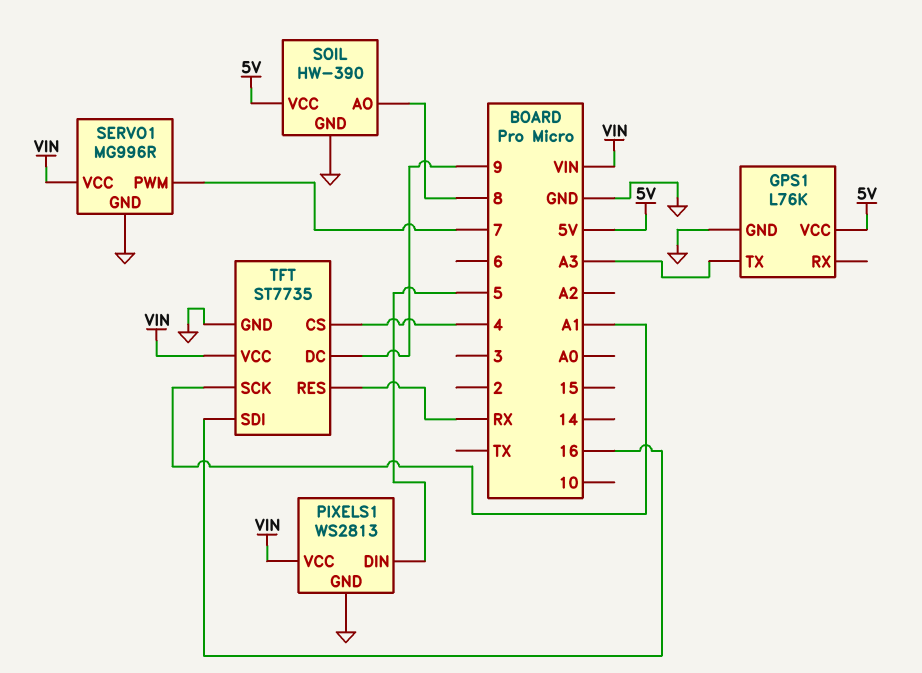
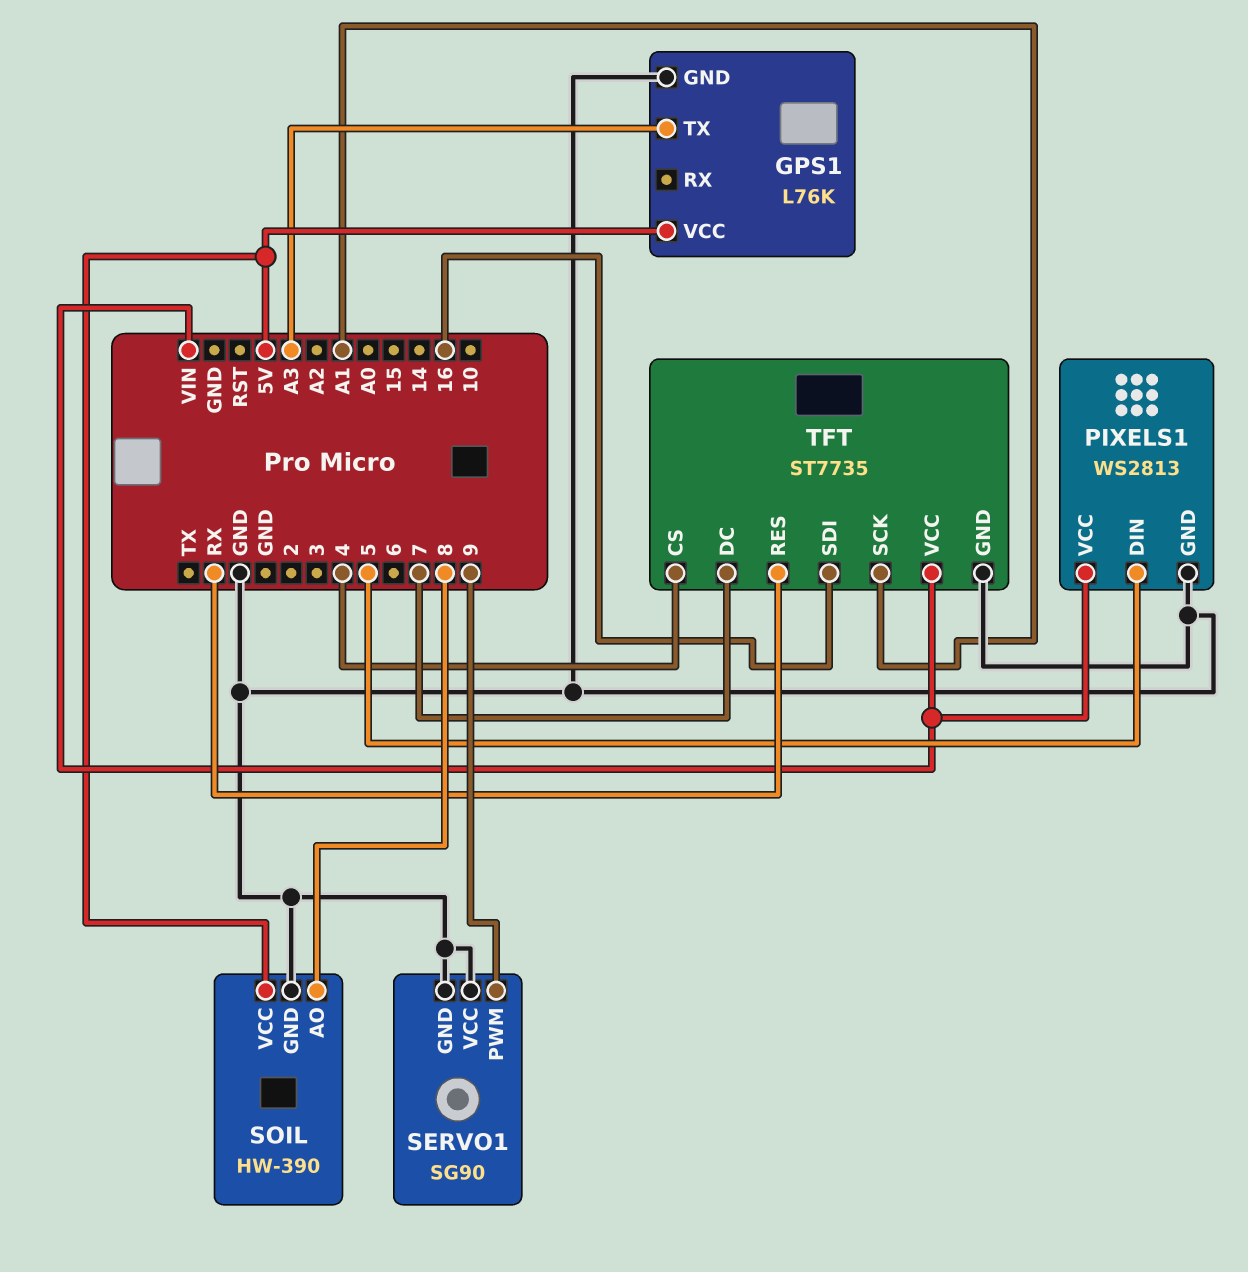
SERVO1: MG996R -> SG90
SERVO1 pin PWM: 7 -> 9
SERVO1 pin VCC: VIN -> GND
TFT pin DC: 9 -> 7

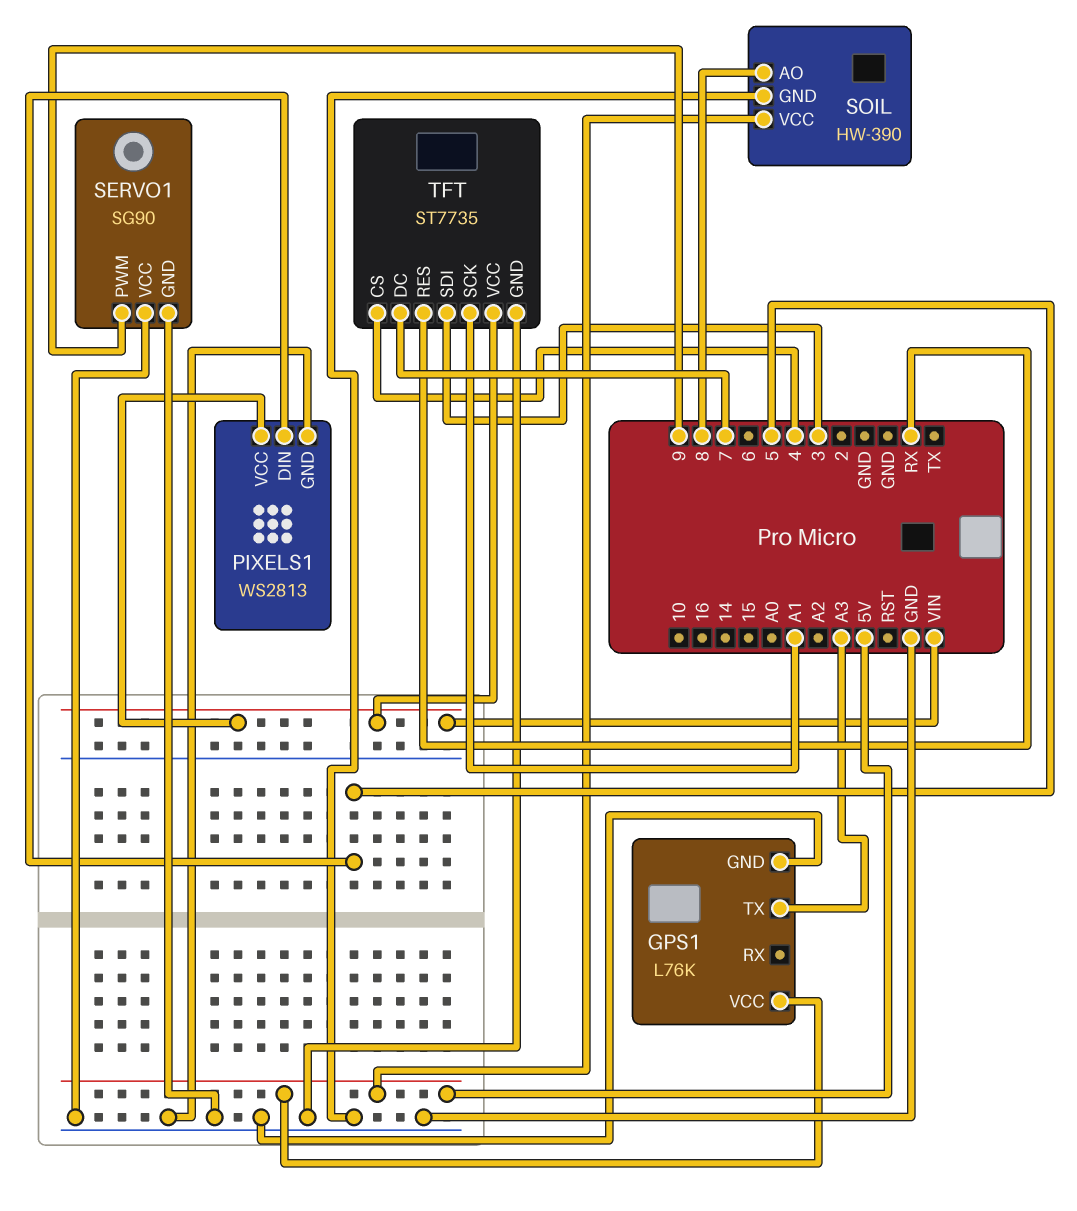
TFT pin SDI: 16 -> 3

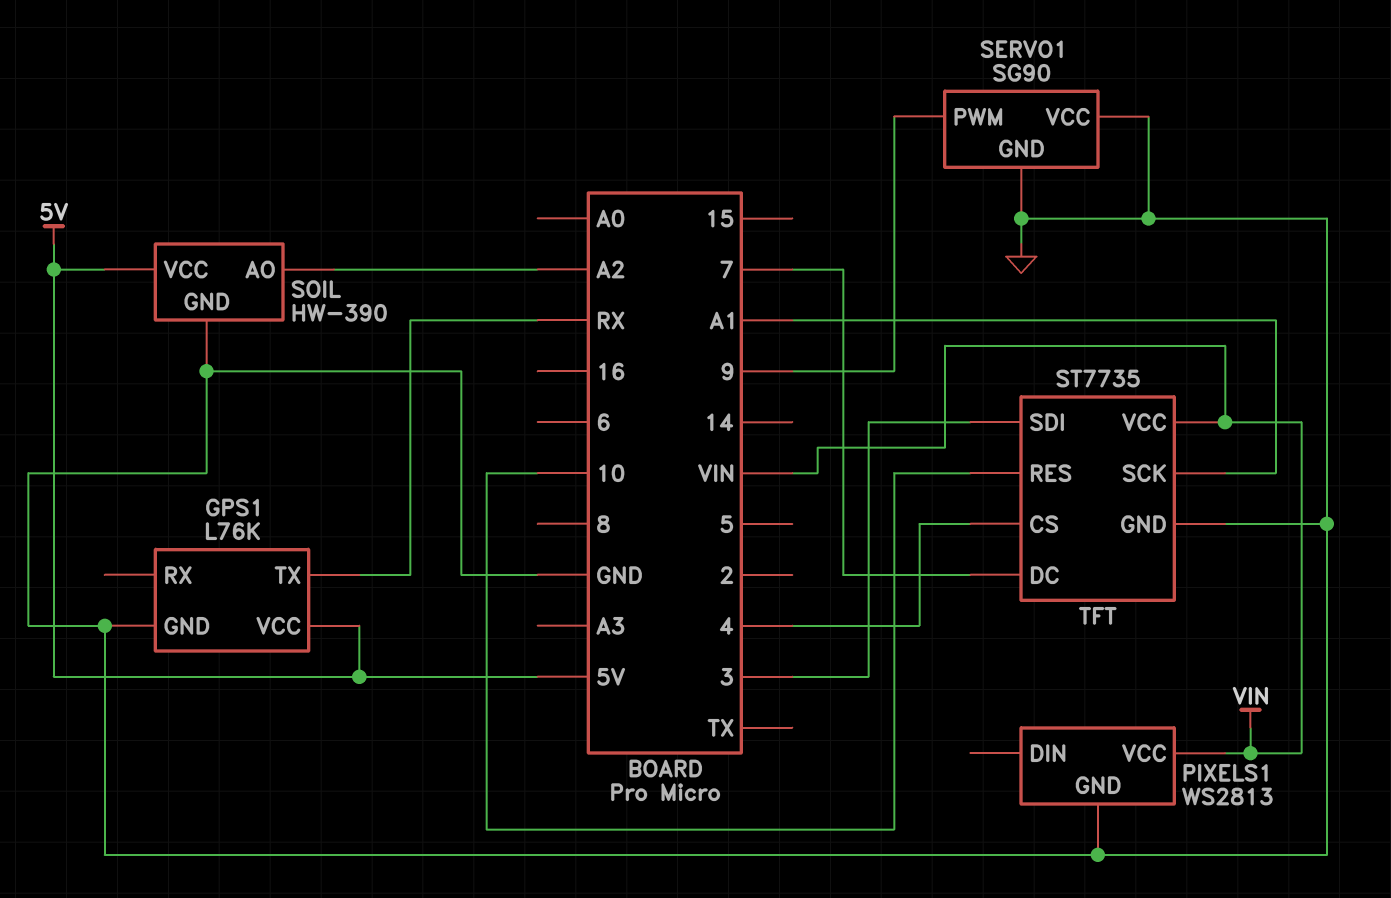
GPS1 pin TX: A3 -> RX
PIXELS1 pin DIN: 5 -> none
SOIL pin AO: 8 -> A2
TFT pin RES: RX -> 10

